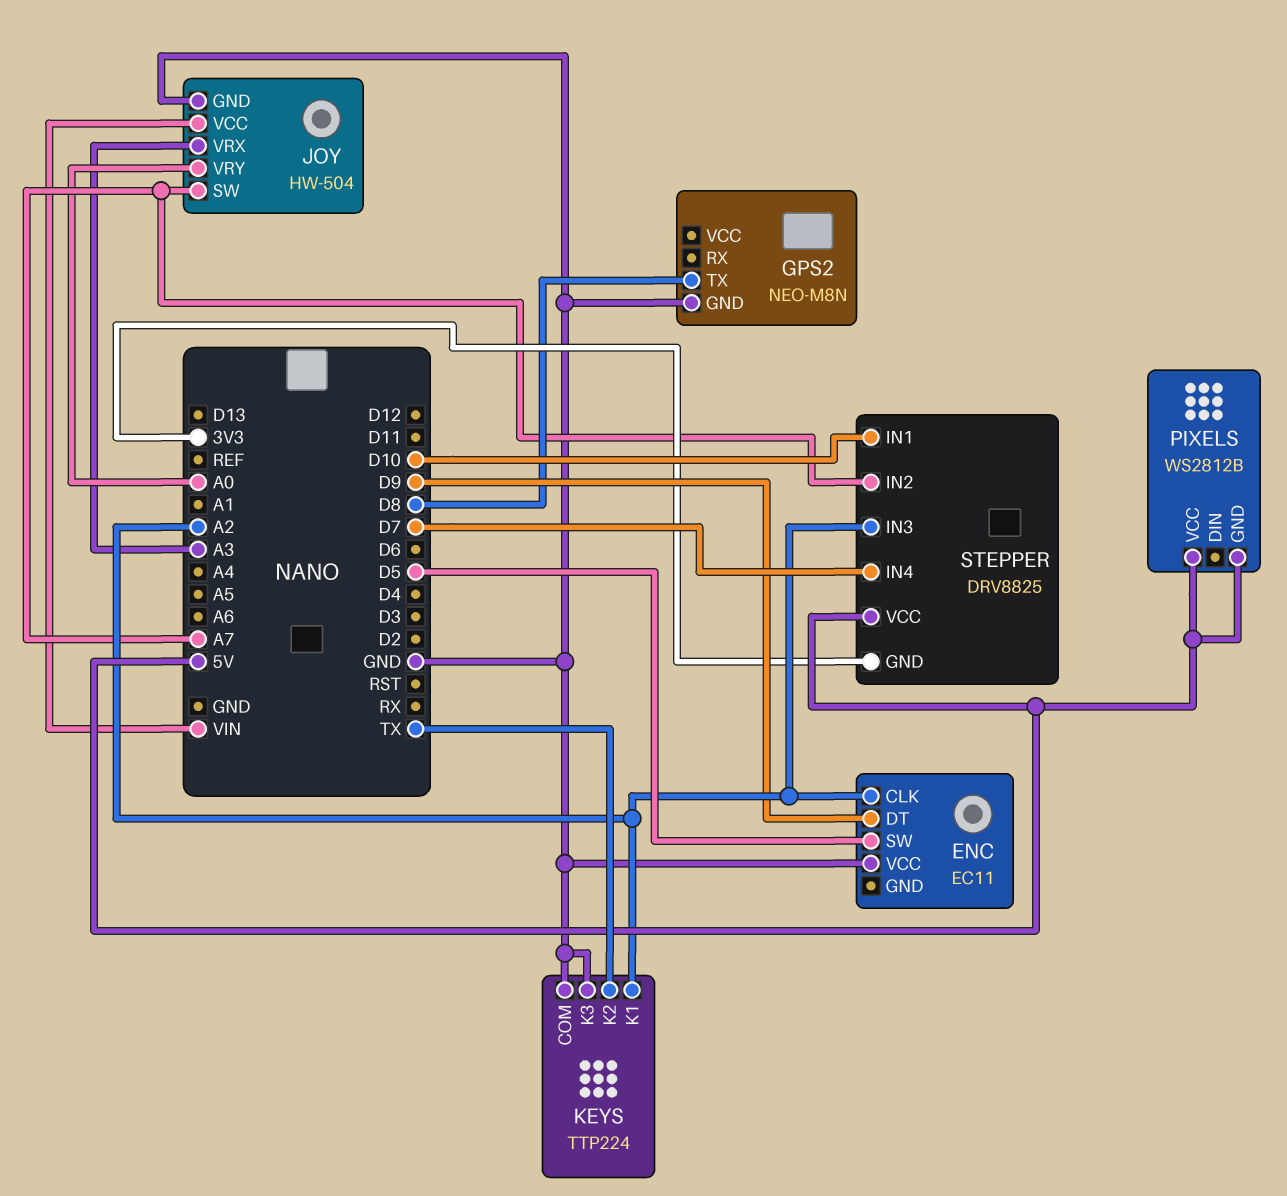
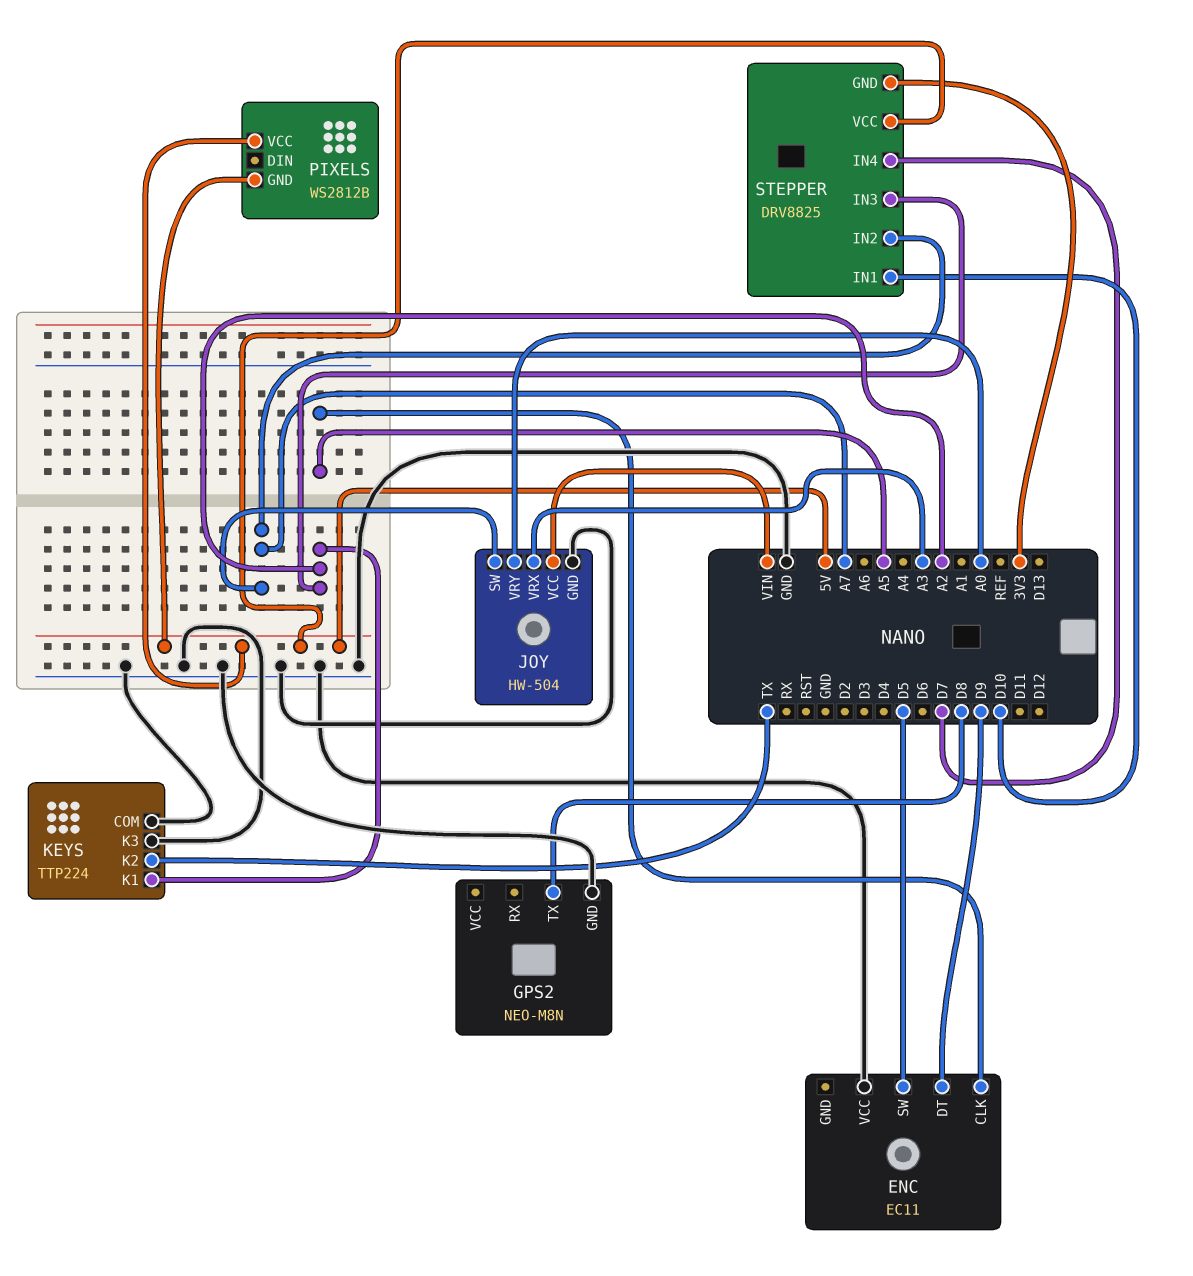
ENC pin CLK: A2 -> A5

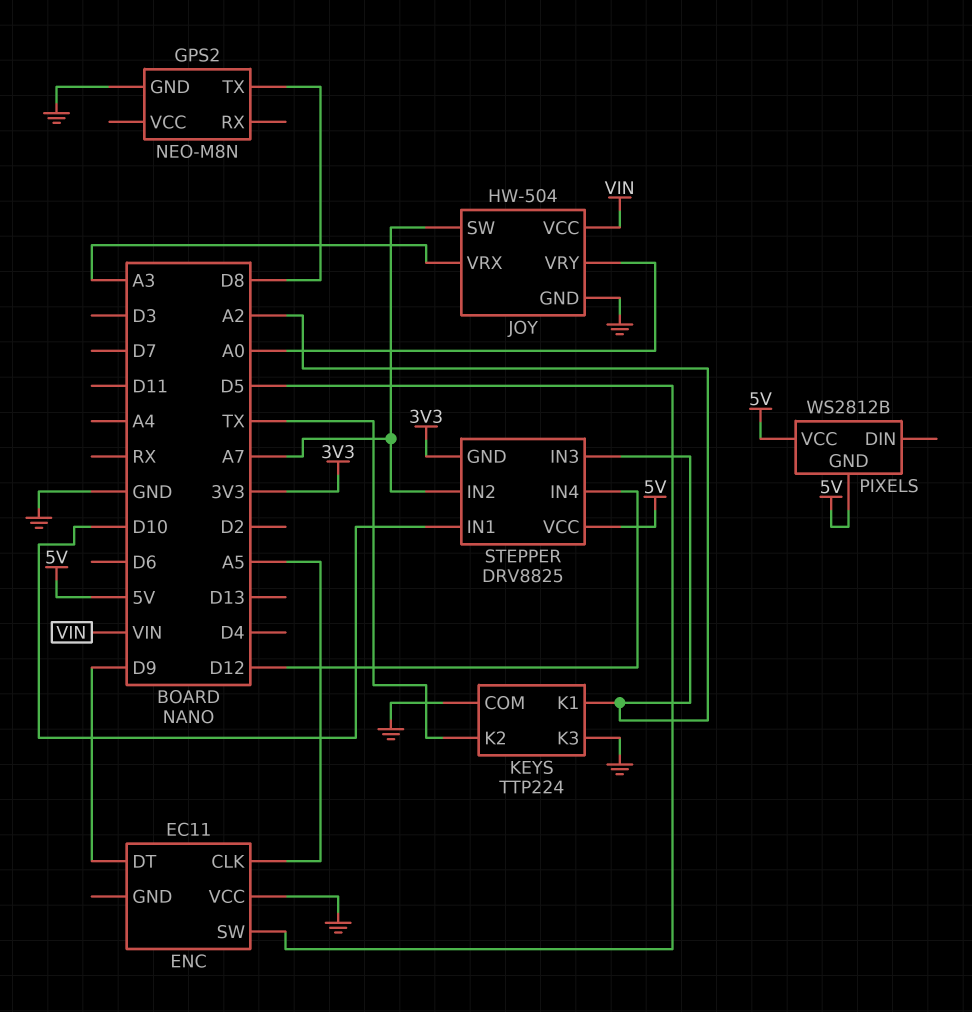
STEPPER pin IN4: D7 -> D12

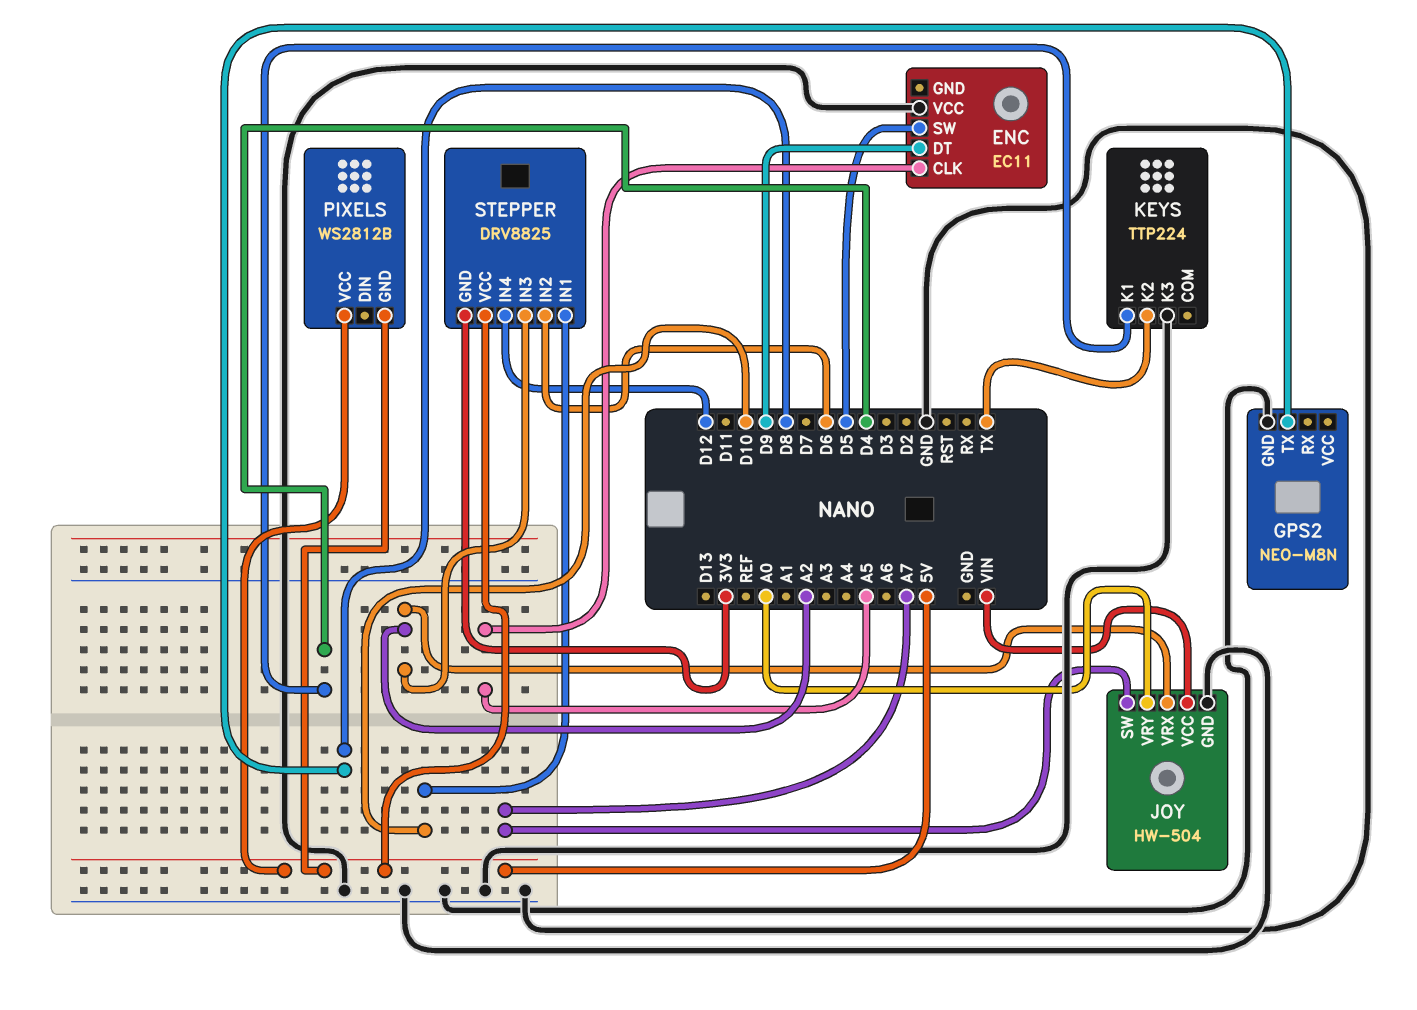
JOY pin VRX: A3 -> A2
KEYS pin COM: GND -> none
KEYS pin K1: A2 -> D4
STEPPER pin IN2: A7 -> D6

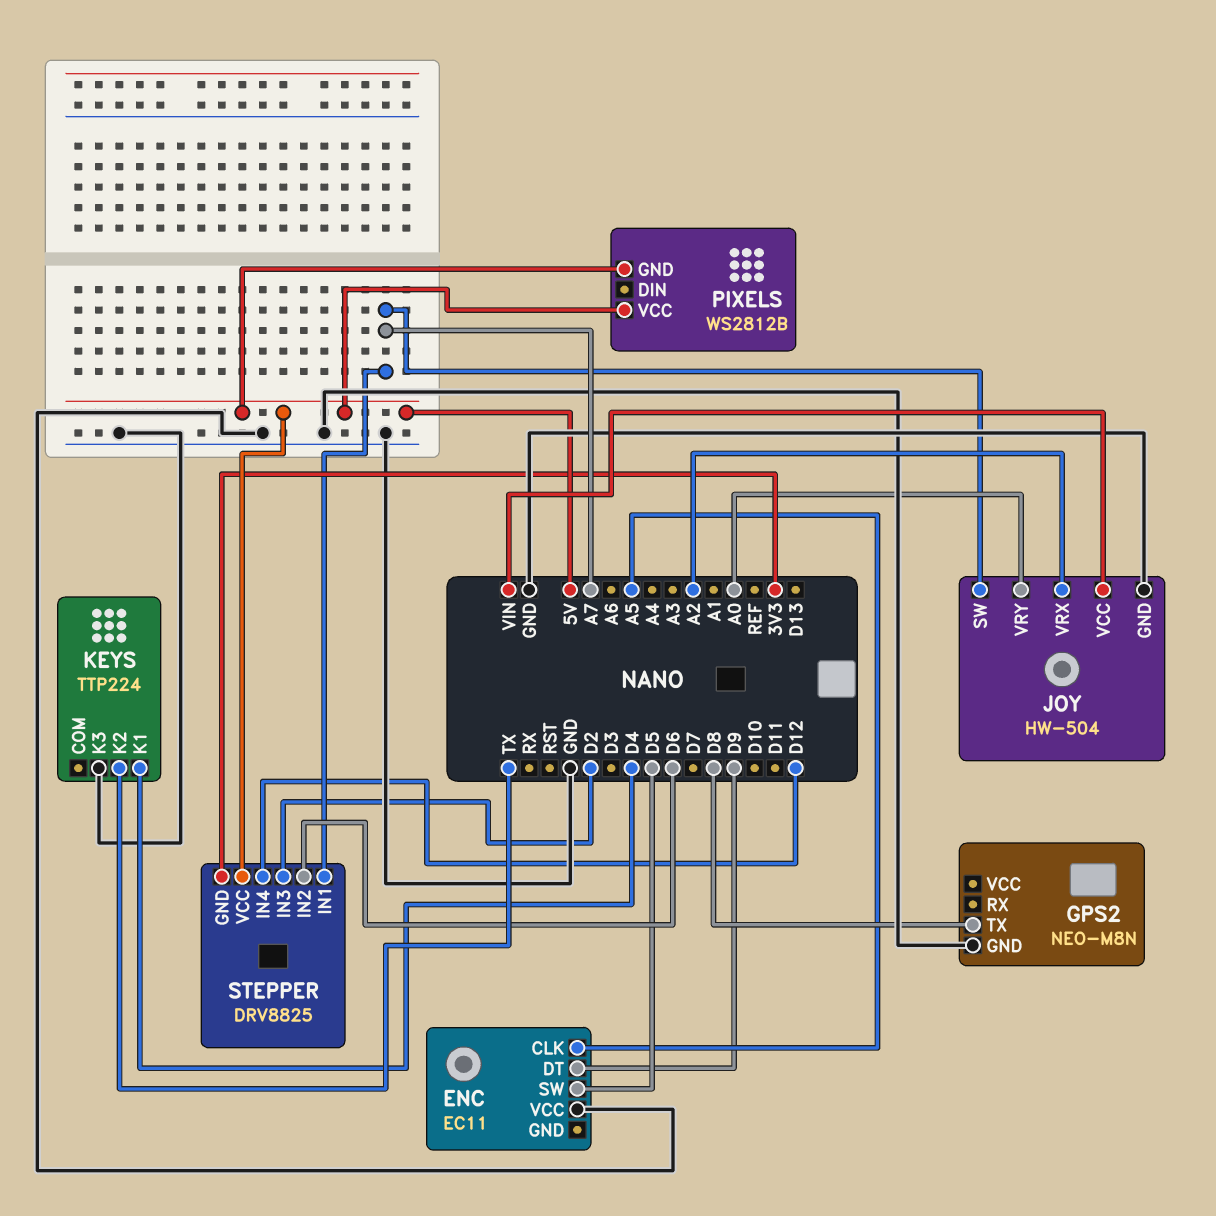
STEPPER pin IN1: D10 -> A7
STEPPER pin IN3: A2 -> D2

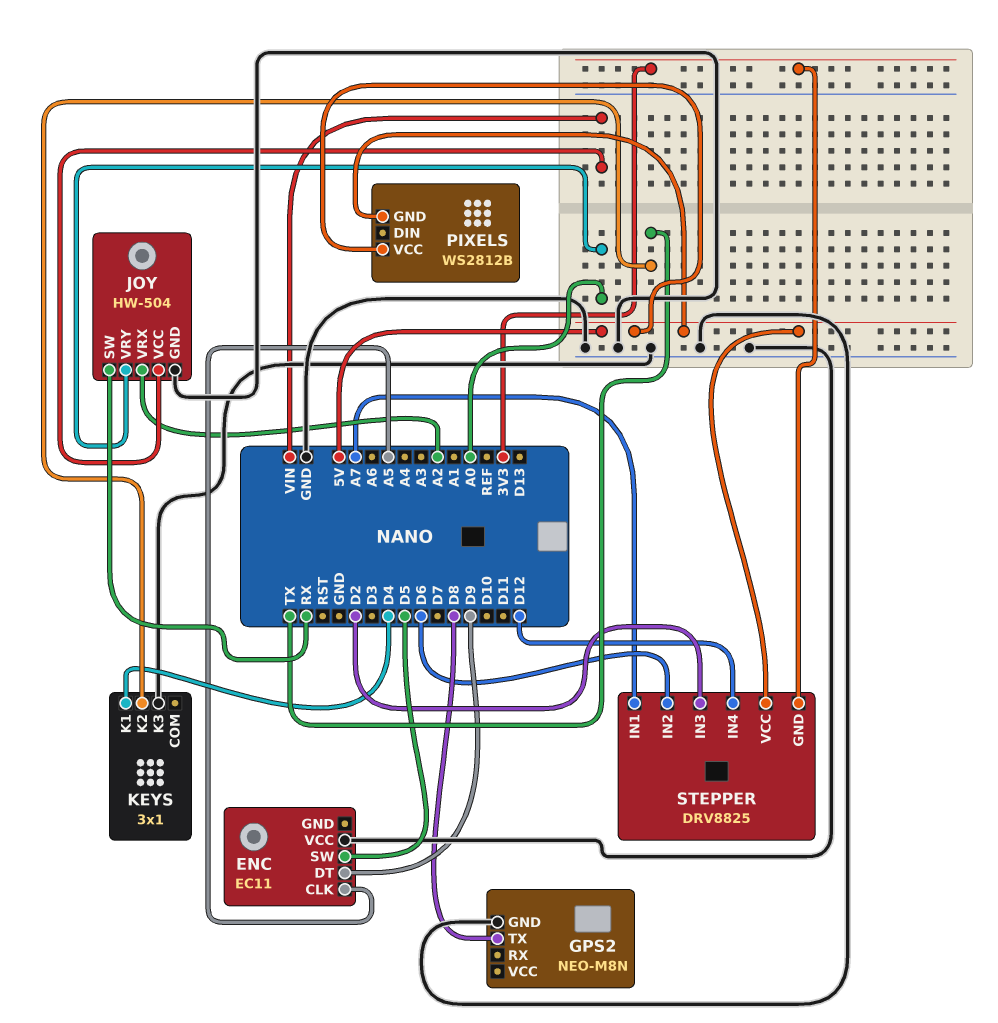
JOY pin SW: A7 -> RX
KEYS: TTP224 -> 3x1

